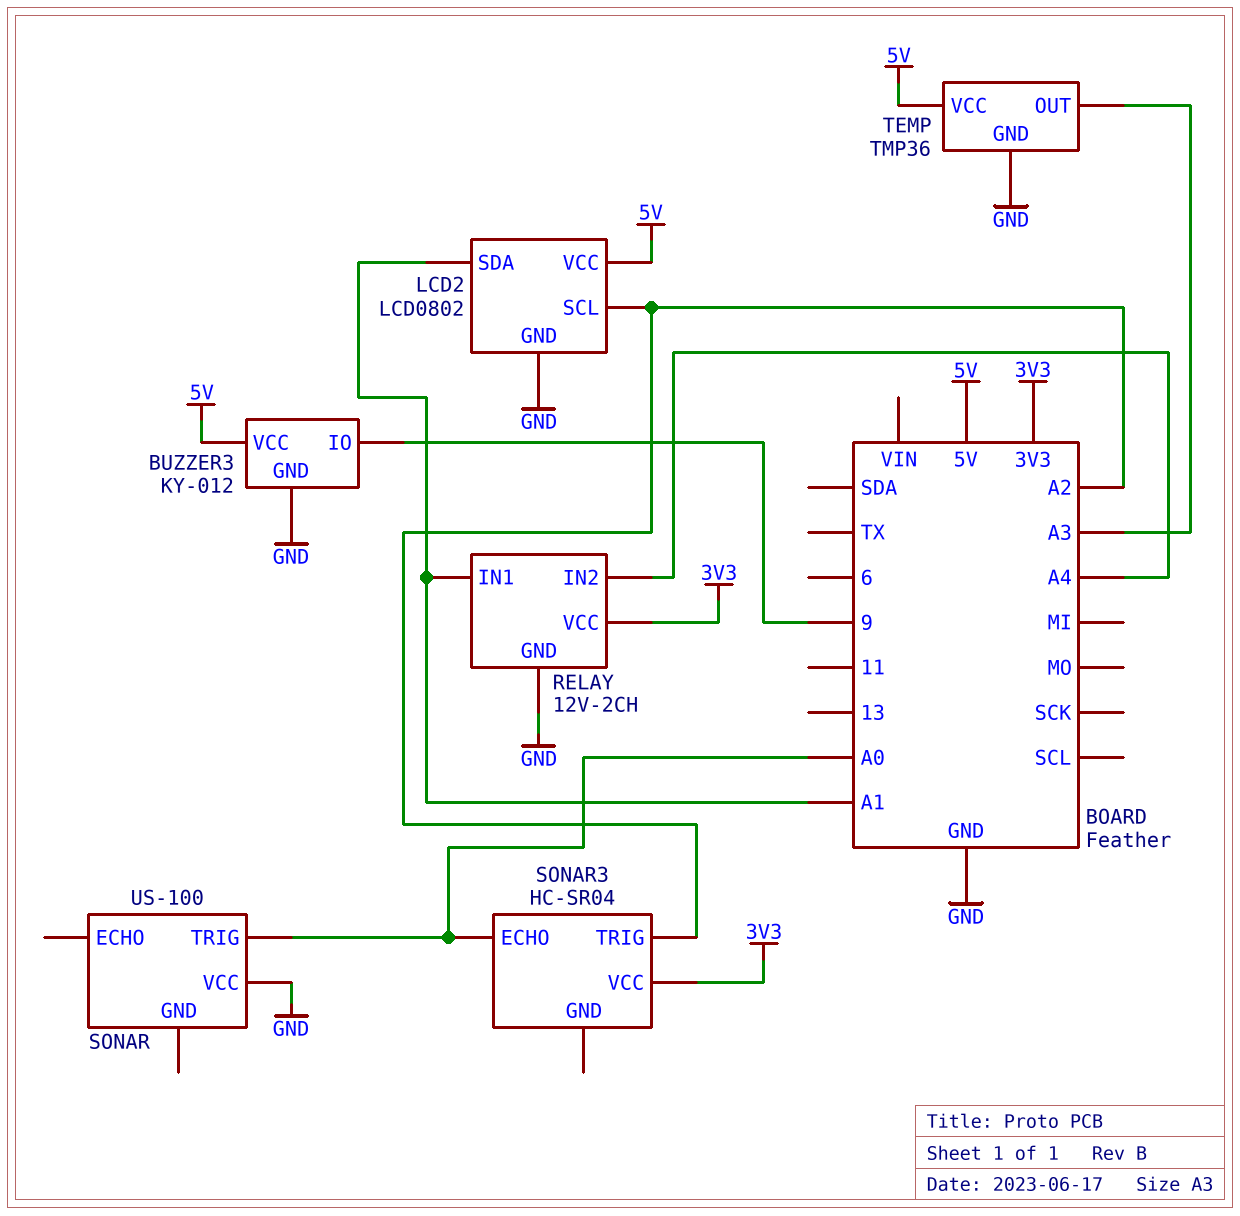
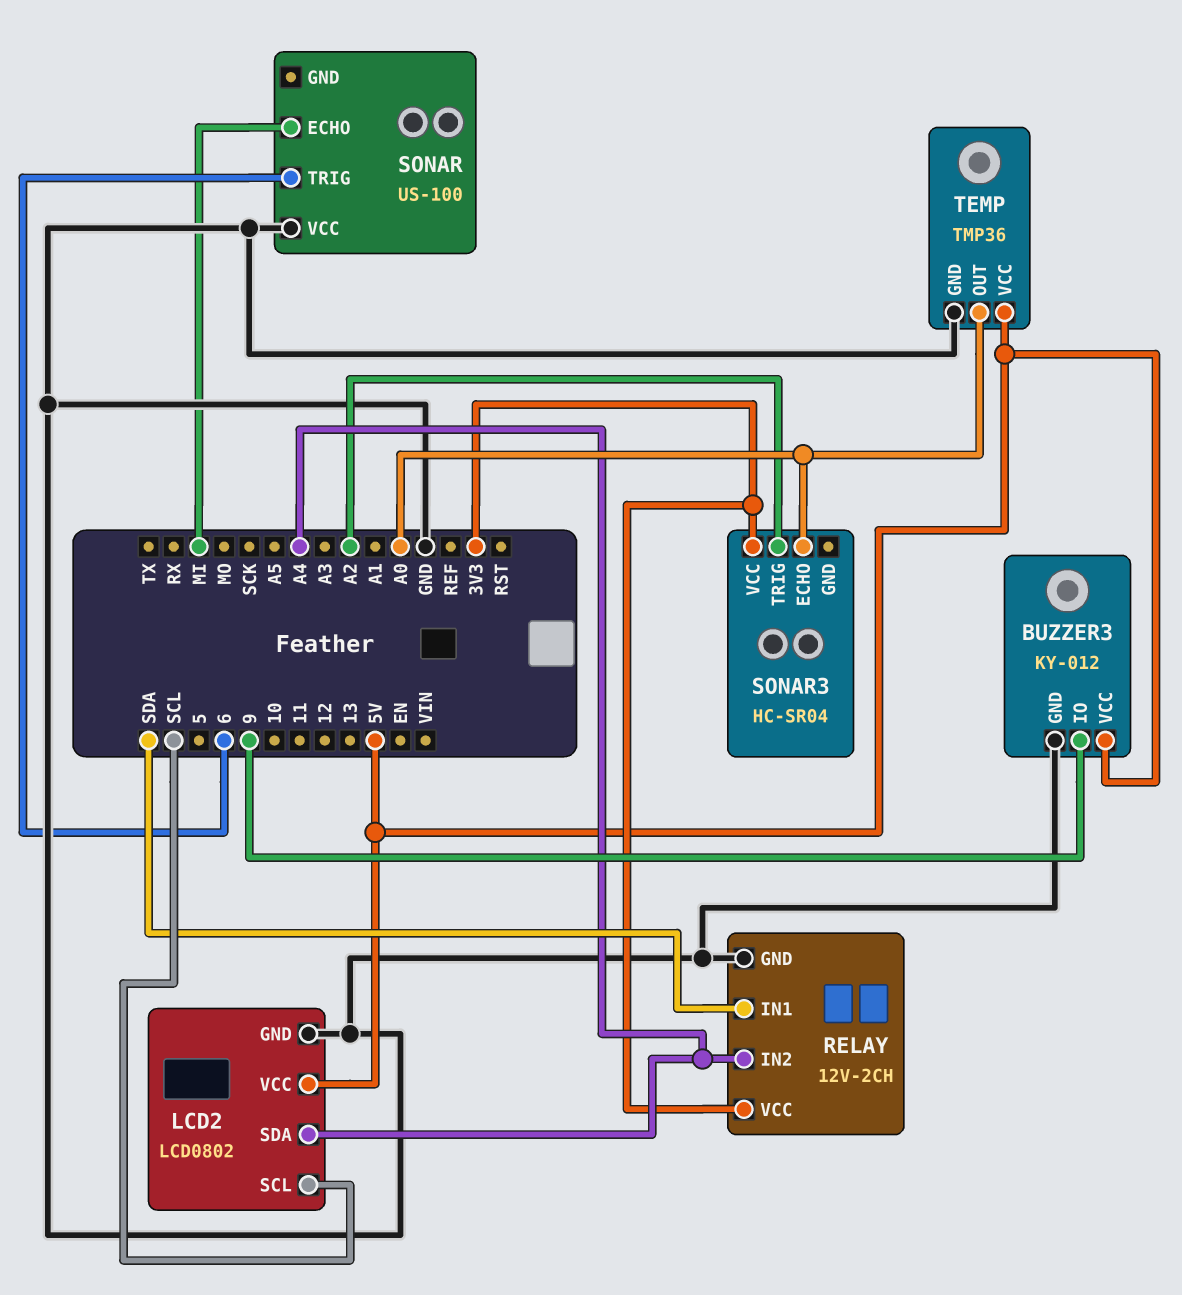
LCD2 pin SCL: A2 -> SCL
LCD2 pin SDA: A1 -> A4
RELAY pin IN1: A1 -> SDA
SONAR pin ECHO: none -> MI
SONAR pin TRIG: A0 -> 6
TEMP pin OUT: A3 -> A0

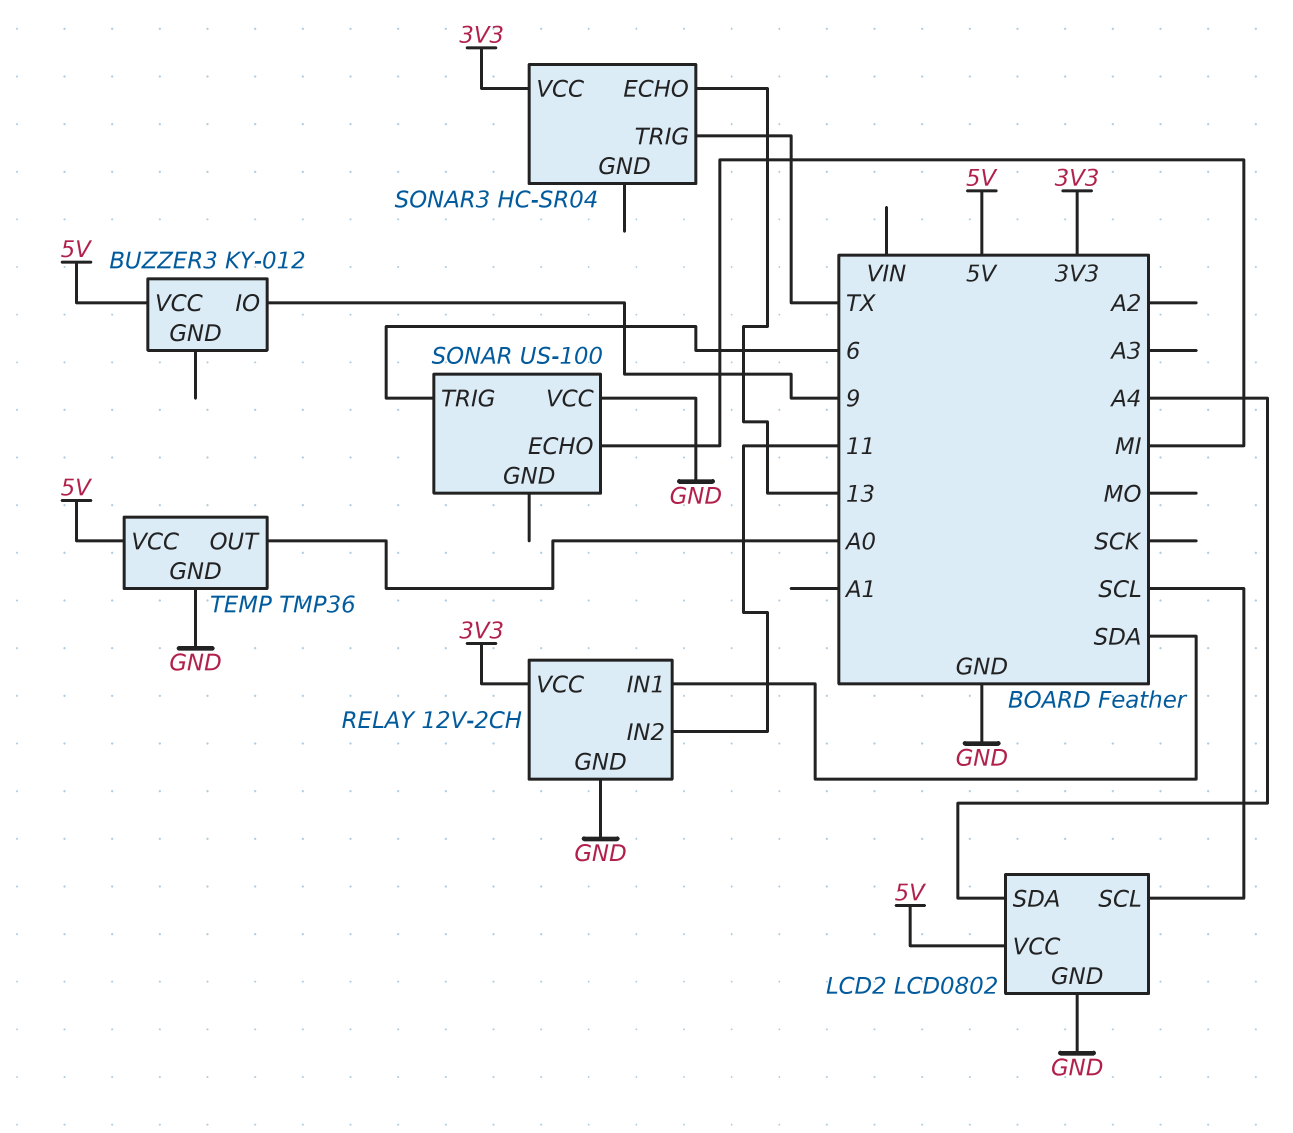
BUZZER3 pin GND: GND -> none
RELAY pin IN2: A4 -> 11
SONAR3 pin ECHO: A0 -> 13
SONAR3 pin TRIG: A2 -> TX

